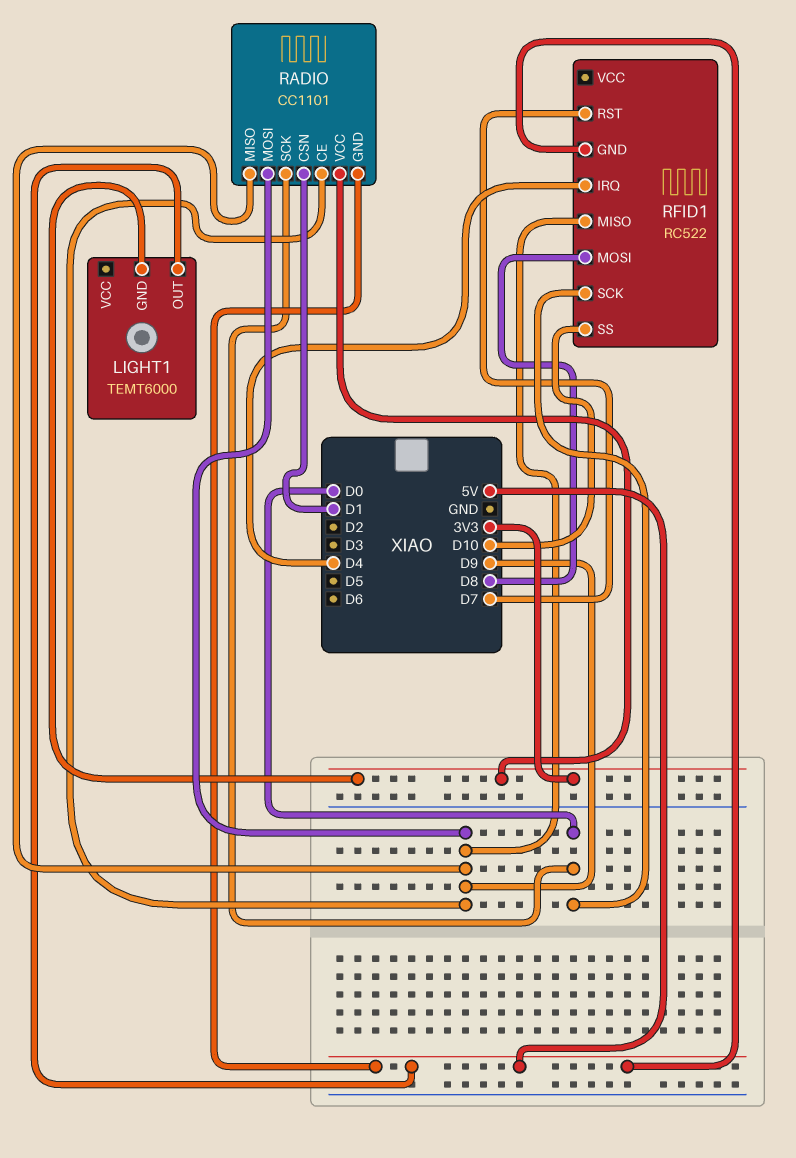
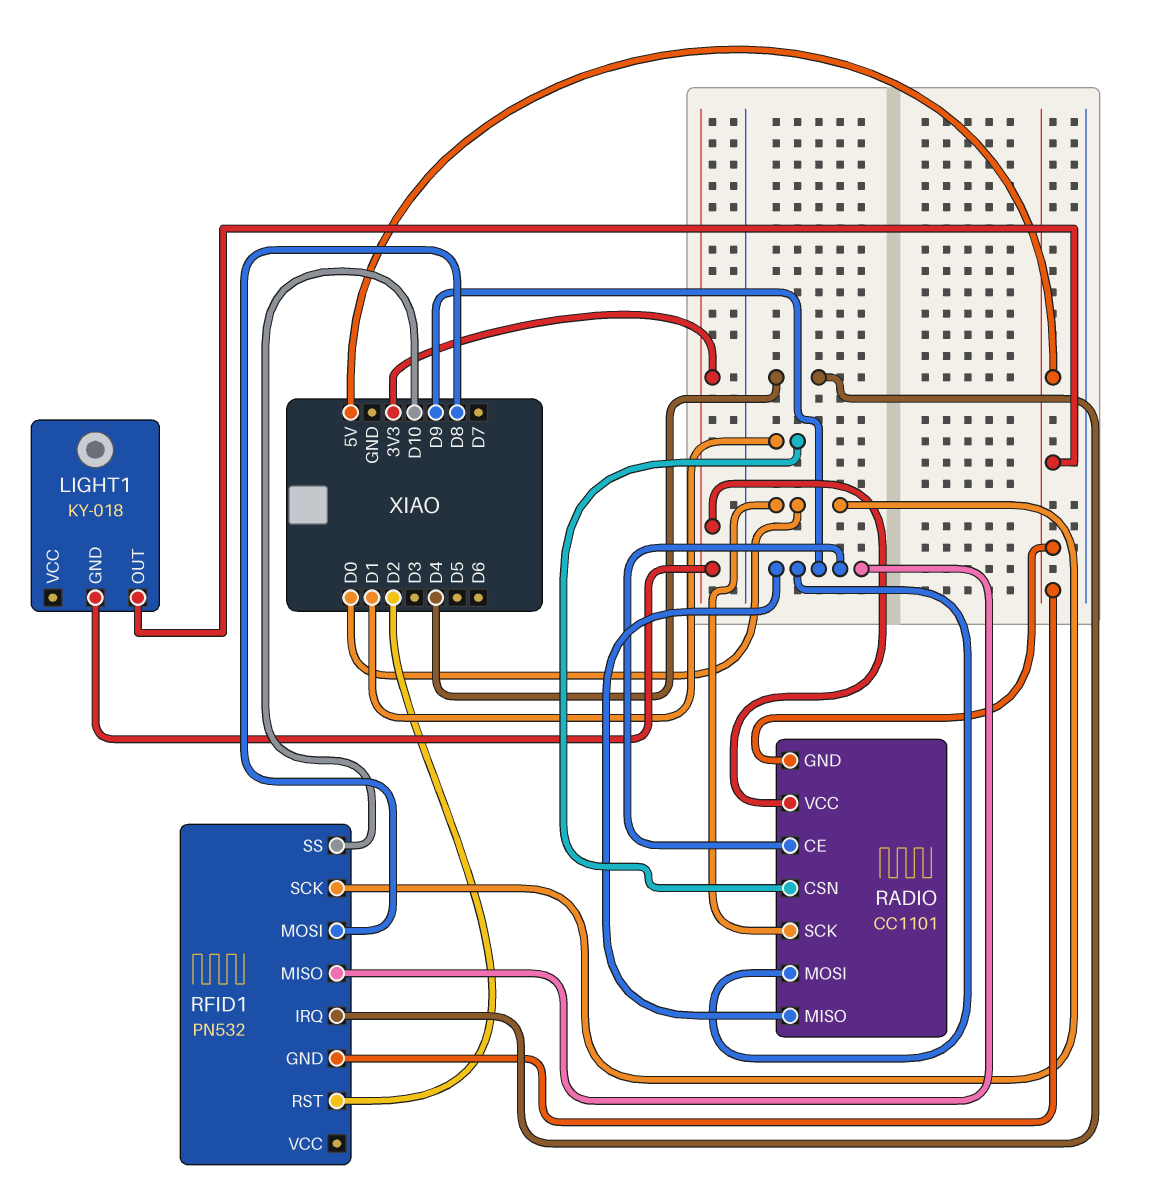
LIGHT1: TEMT6000 -> KY-018
RFID1: RC522 -> PN532
RFID1 pin RST: D7 -> D2

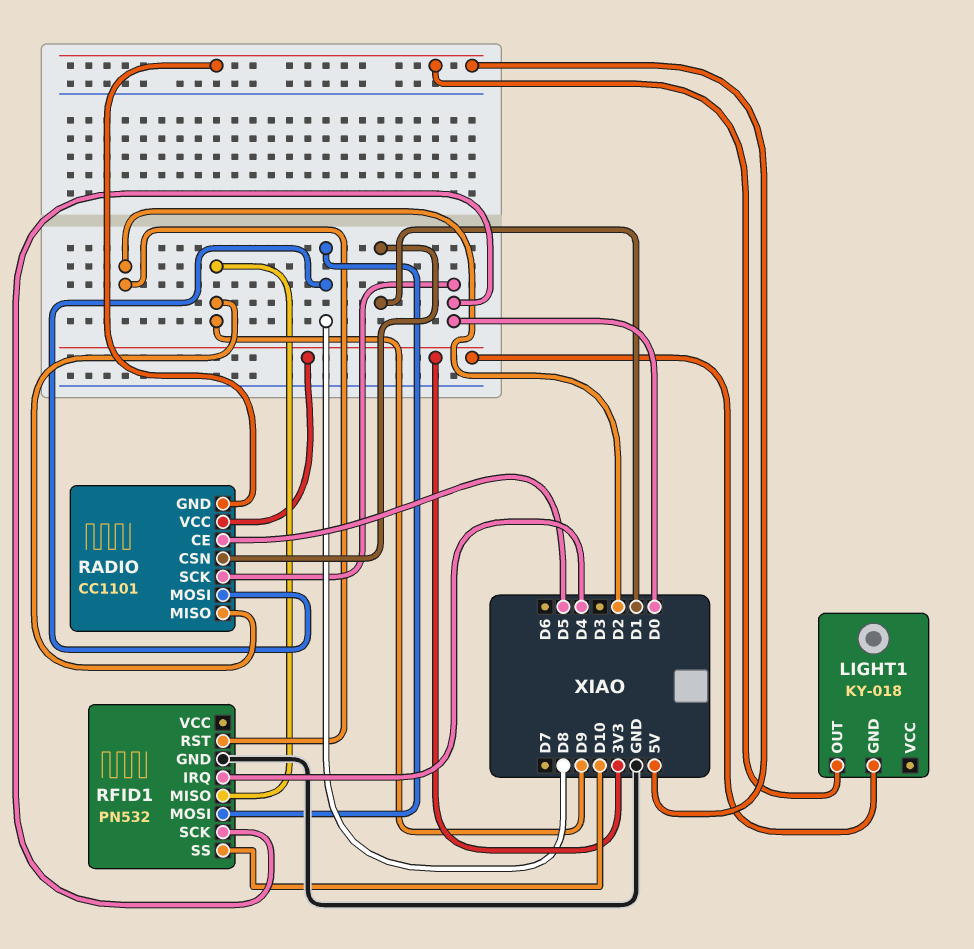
RADIO pin CE: D9 -> D5
RADIO pin MOSI: D9 -> D8
RFID1 pin GND: 5V -> GND

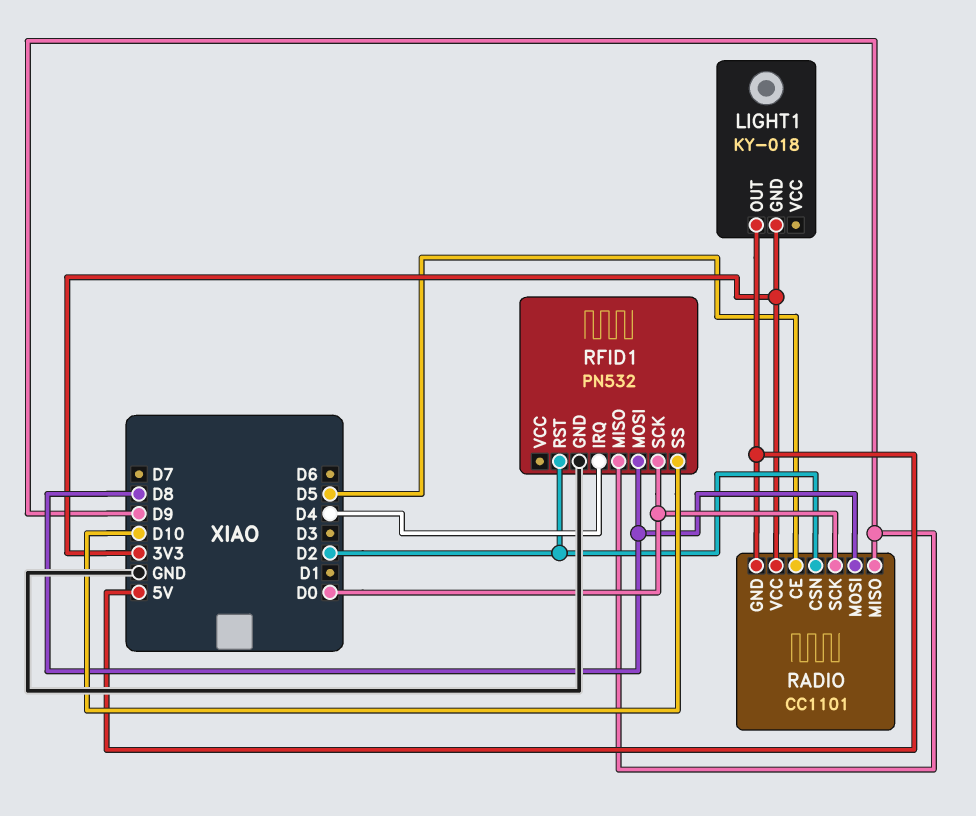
RADIO pin CSN: D1 -> D2

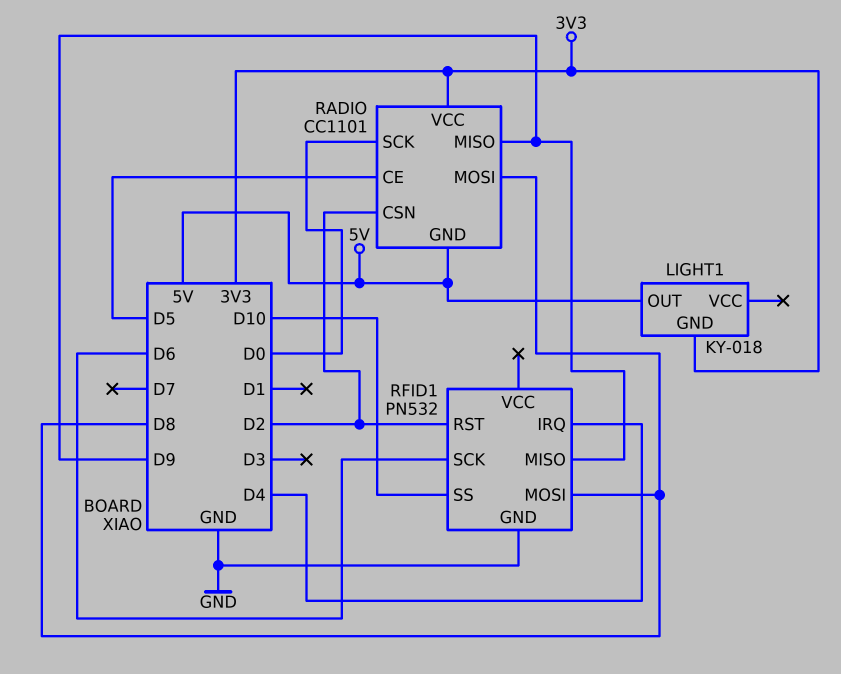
RFID1 pin SCK: D0 -> D6

